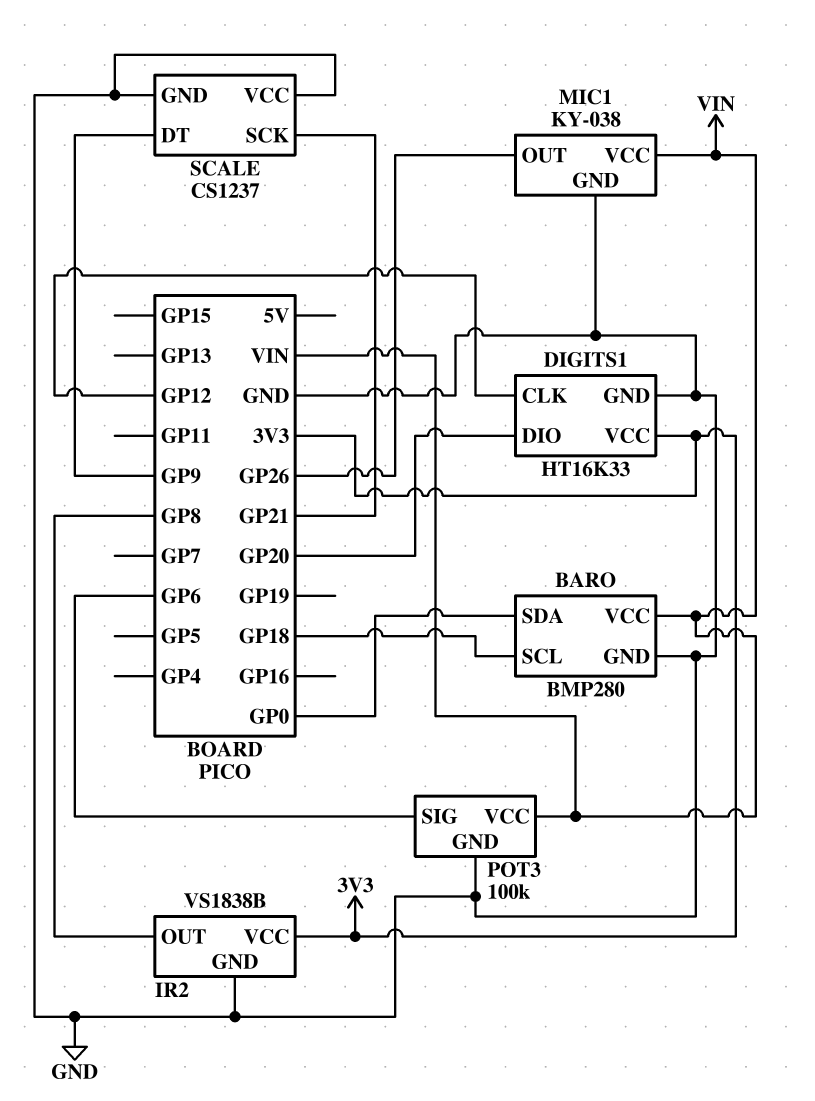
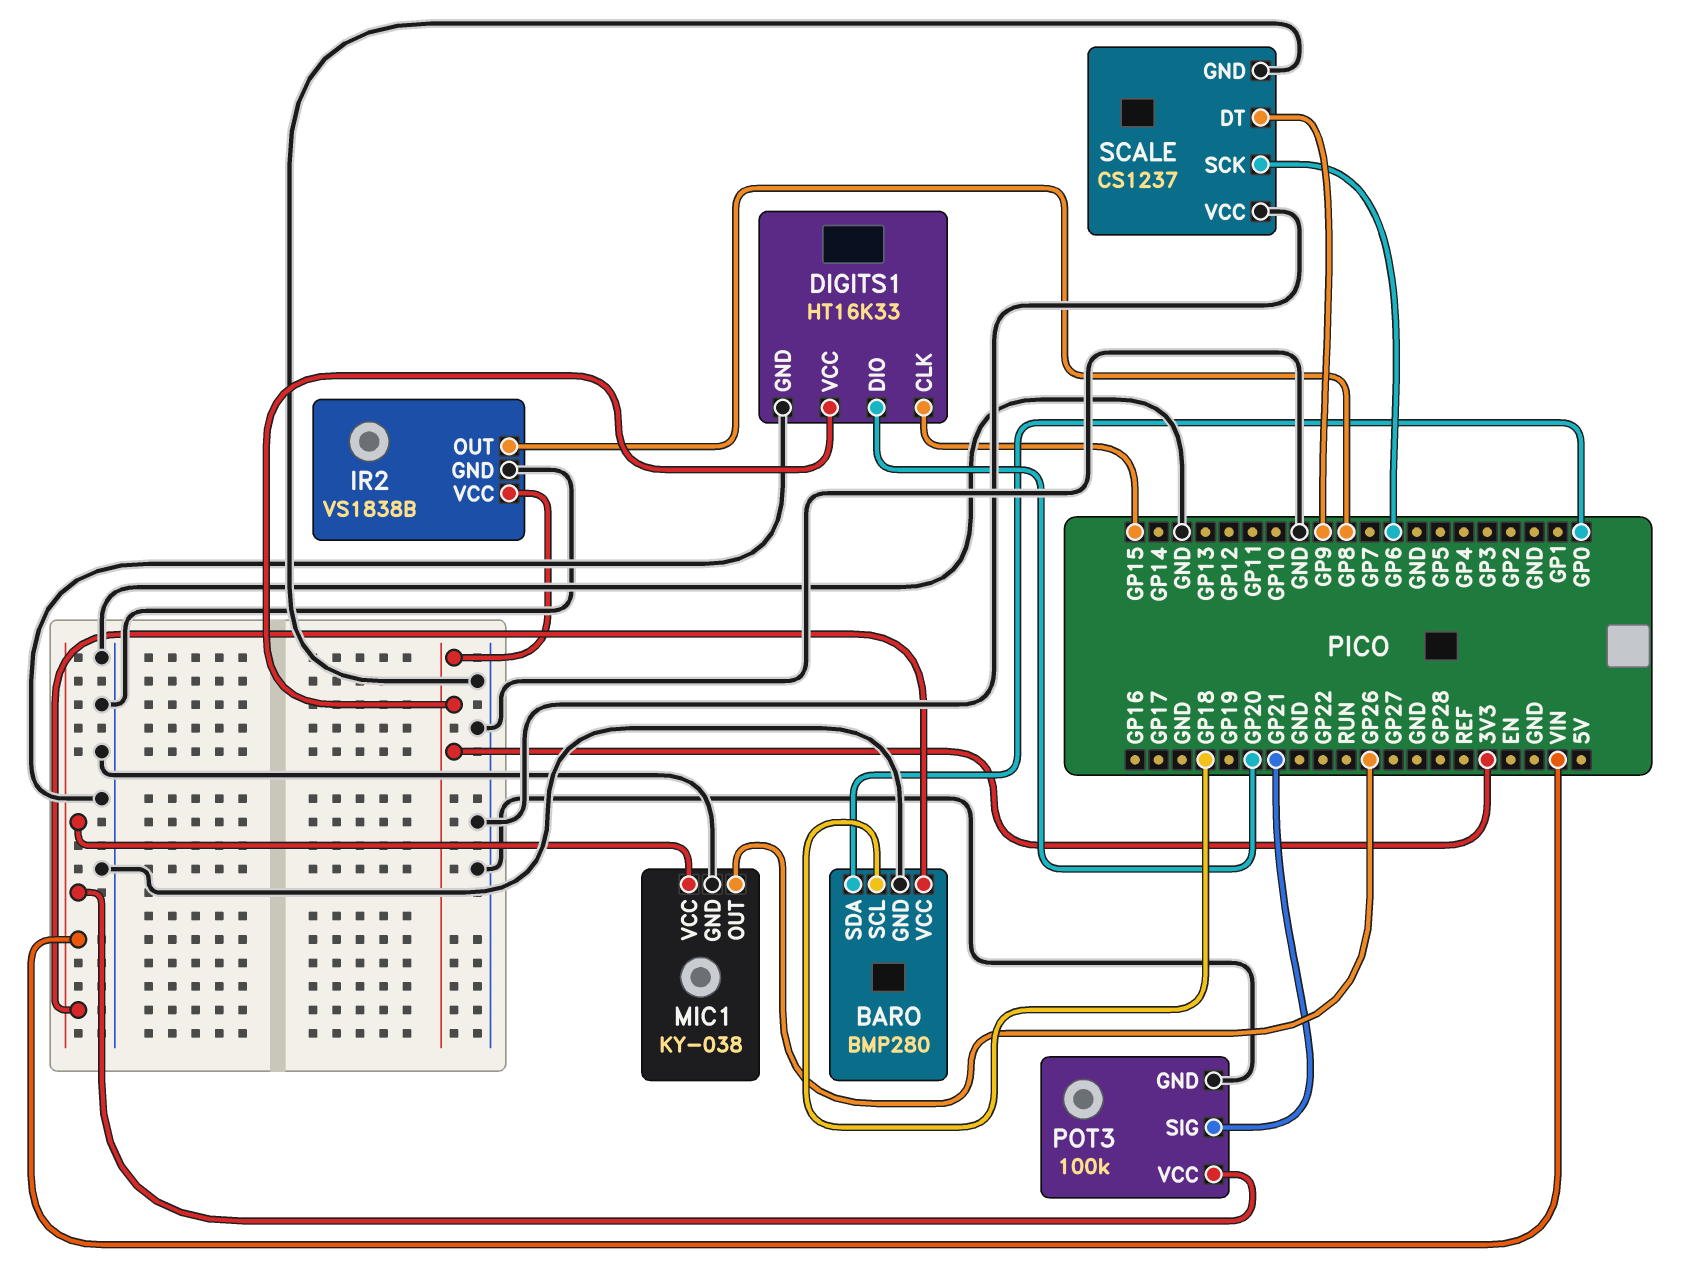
DIGITS1 pin CLK: GP12 -> GP15
POT3 pin SIG: GP6 -> GP21
SCALE pin SCK: GP21 -> GP6

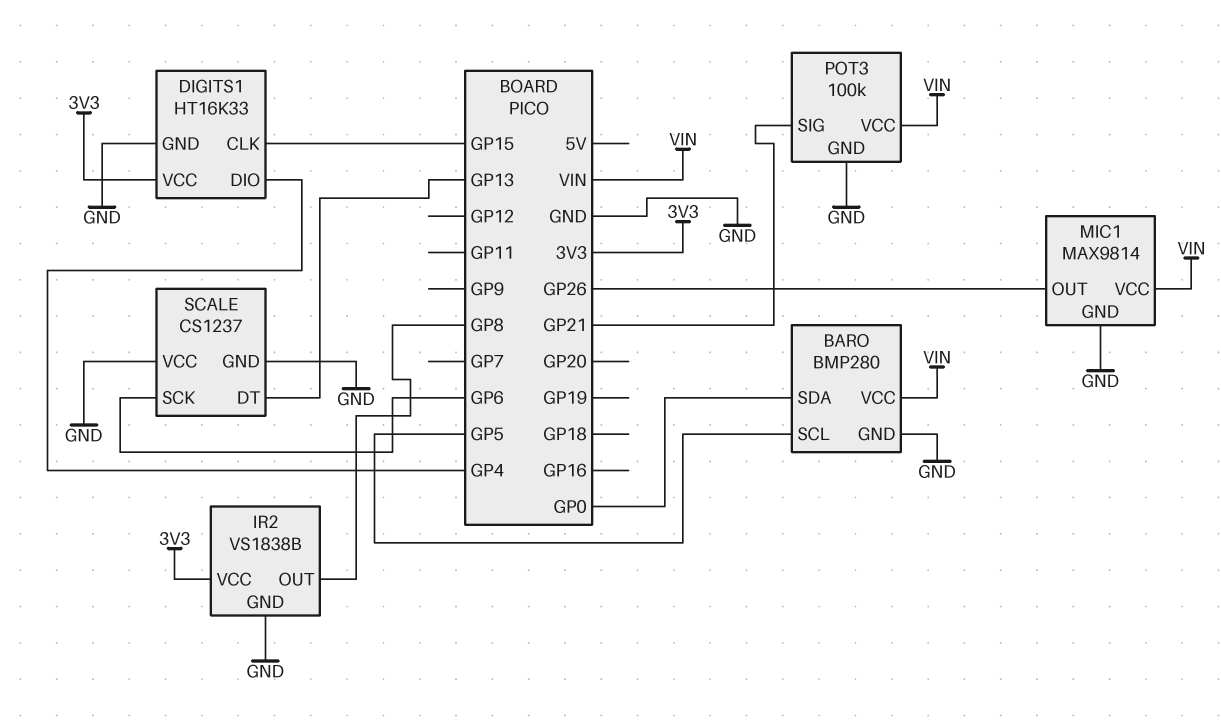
BARO pin SCL: GP18 -> GP5
DIGITS1 pin DIO: GP20 -> GP4
MIC1: KY-038 -> MAX9814
SCALE pin DT: GP9 -> GP13

